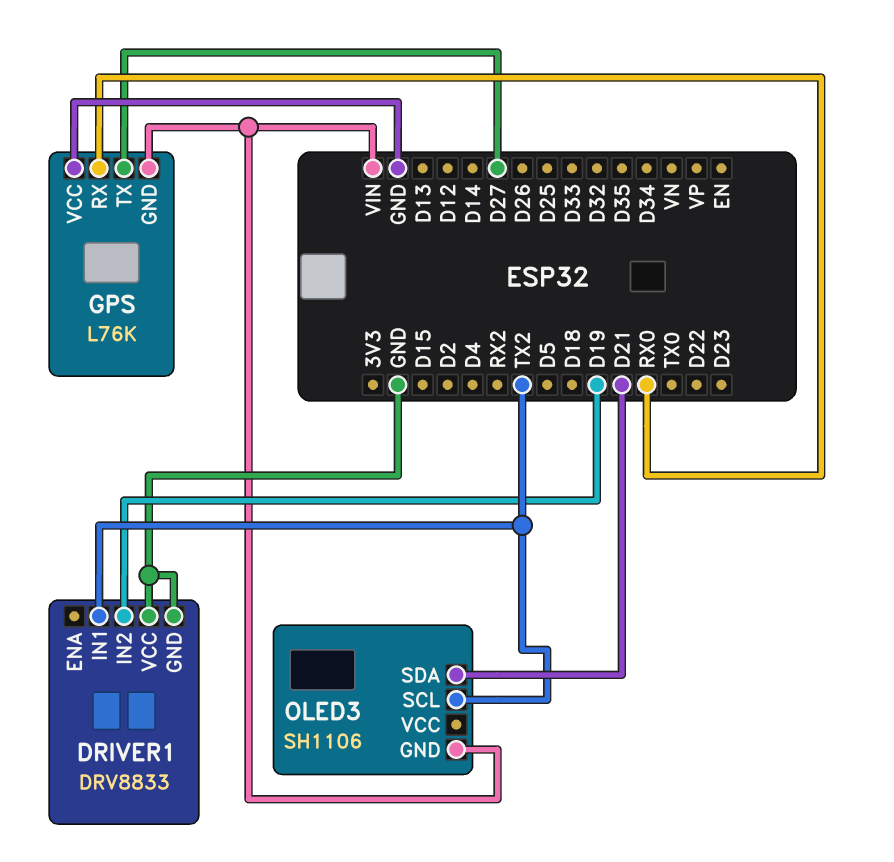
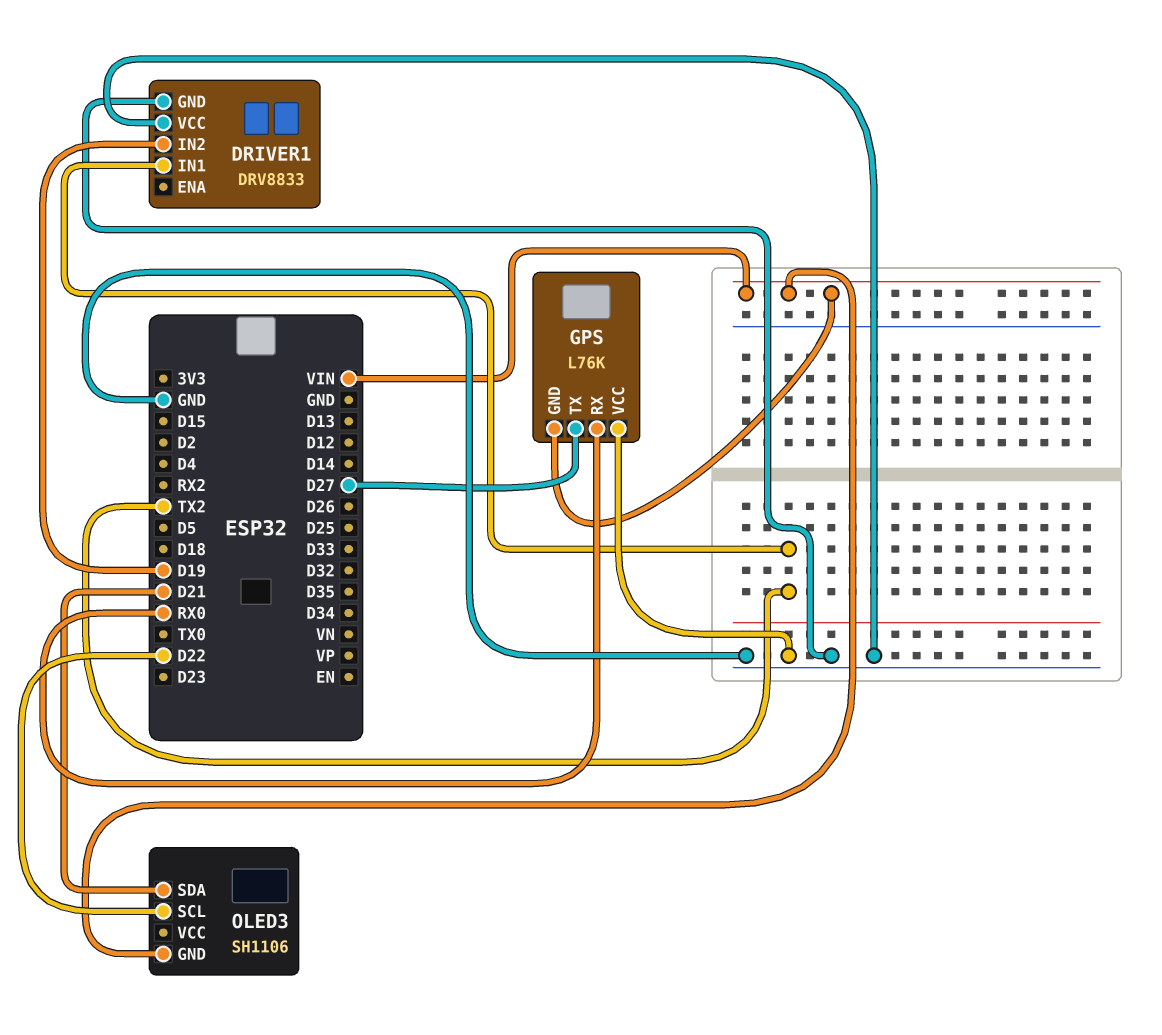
OLED3 pin SCL: TX2 -> D22

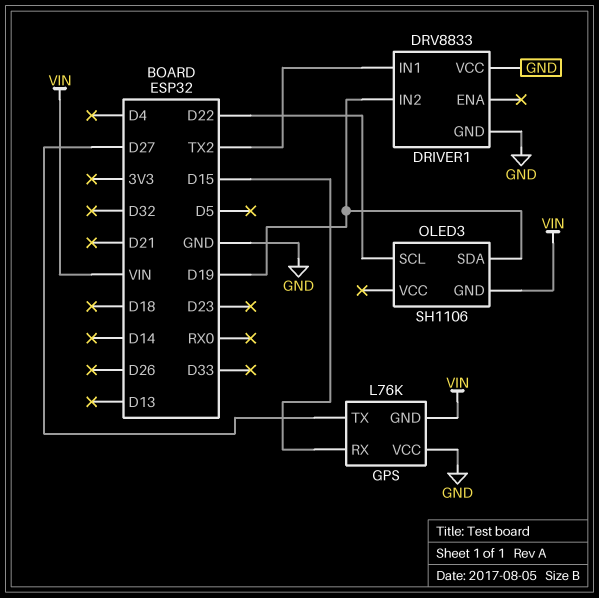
GPS pin RX: RX0 -> D15
OLED3 pin SDA: D21 -> D19

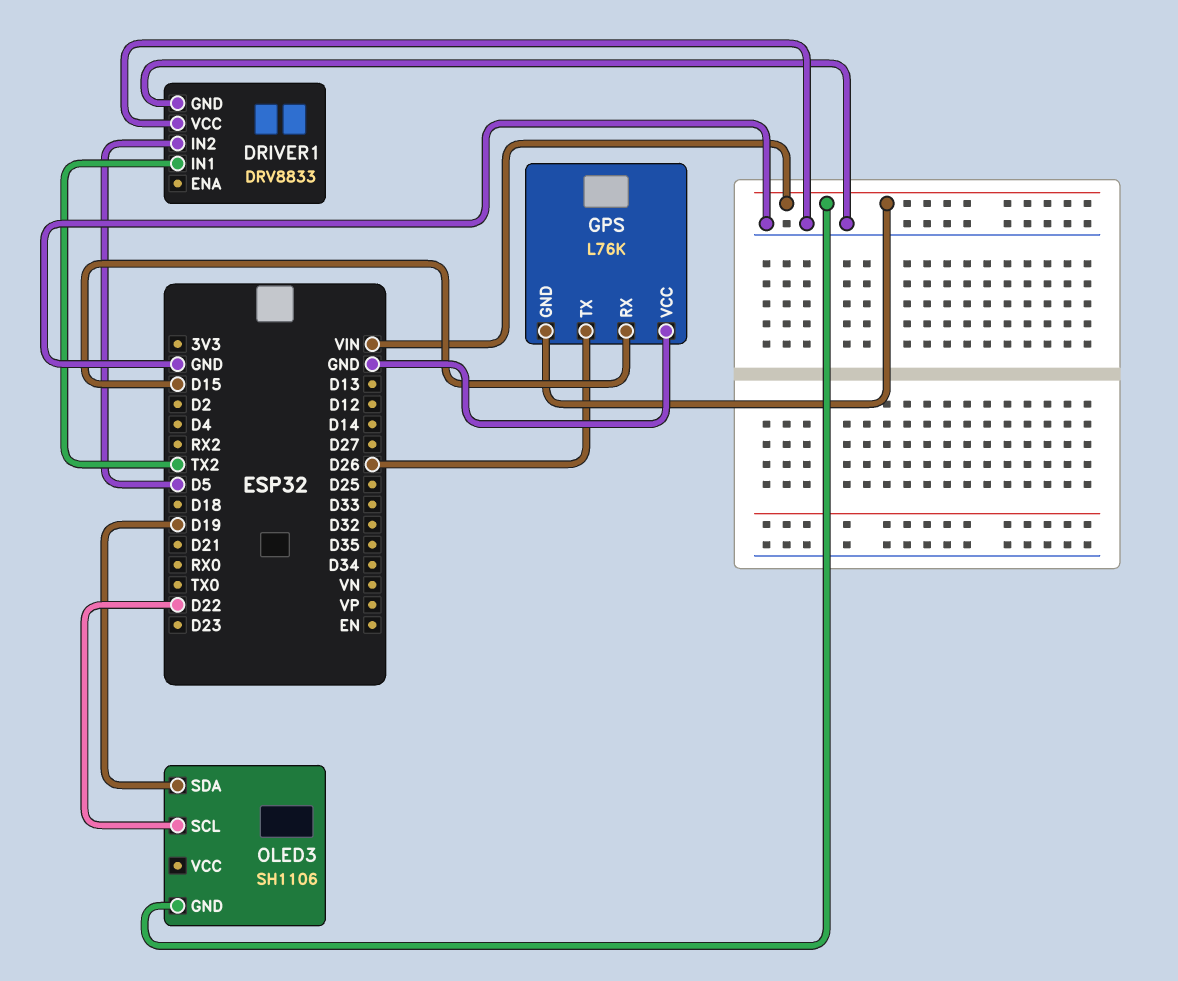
DRIVER1 pin IN2: D19 -> D5
GPS pin TX: D27 -> D26

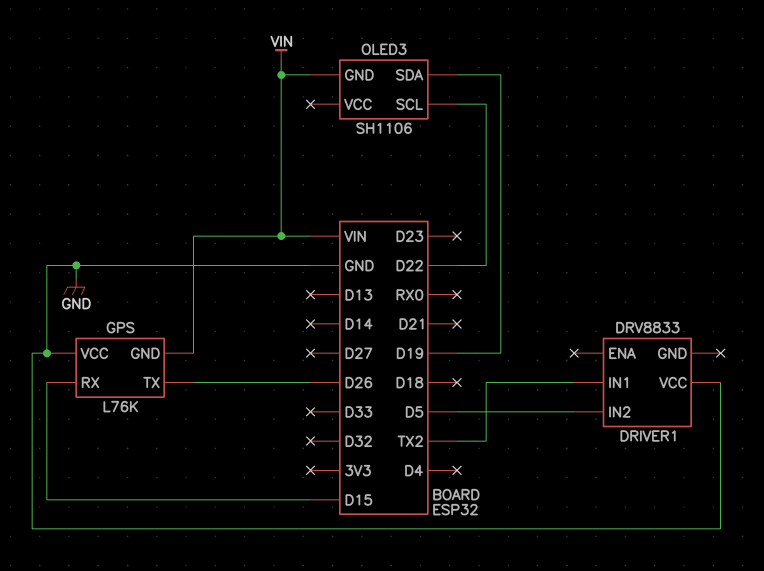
DRIVER1 pin GND: GND -> none

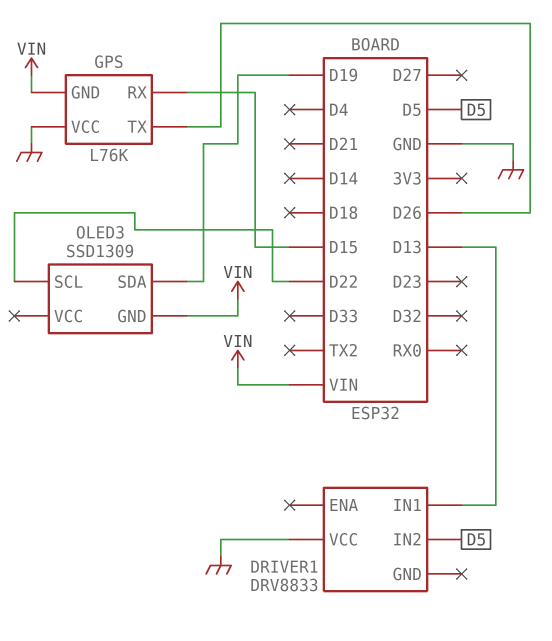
DRIVER1 pin IN1: TX2 -> D13
OLED3: SH1106 -> SSD1309

